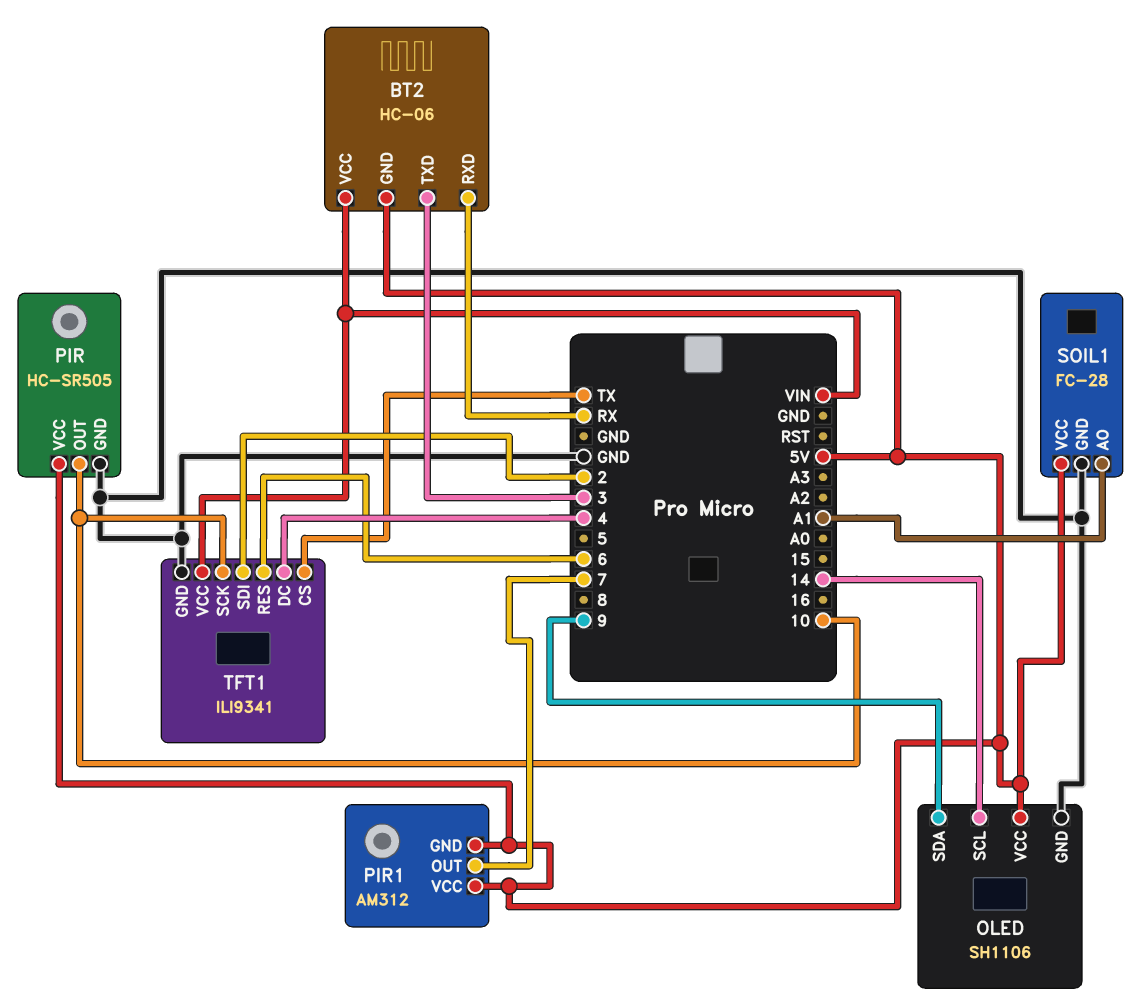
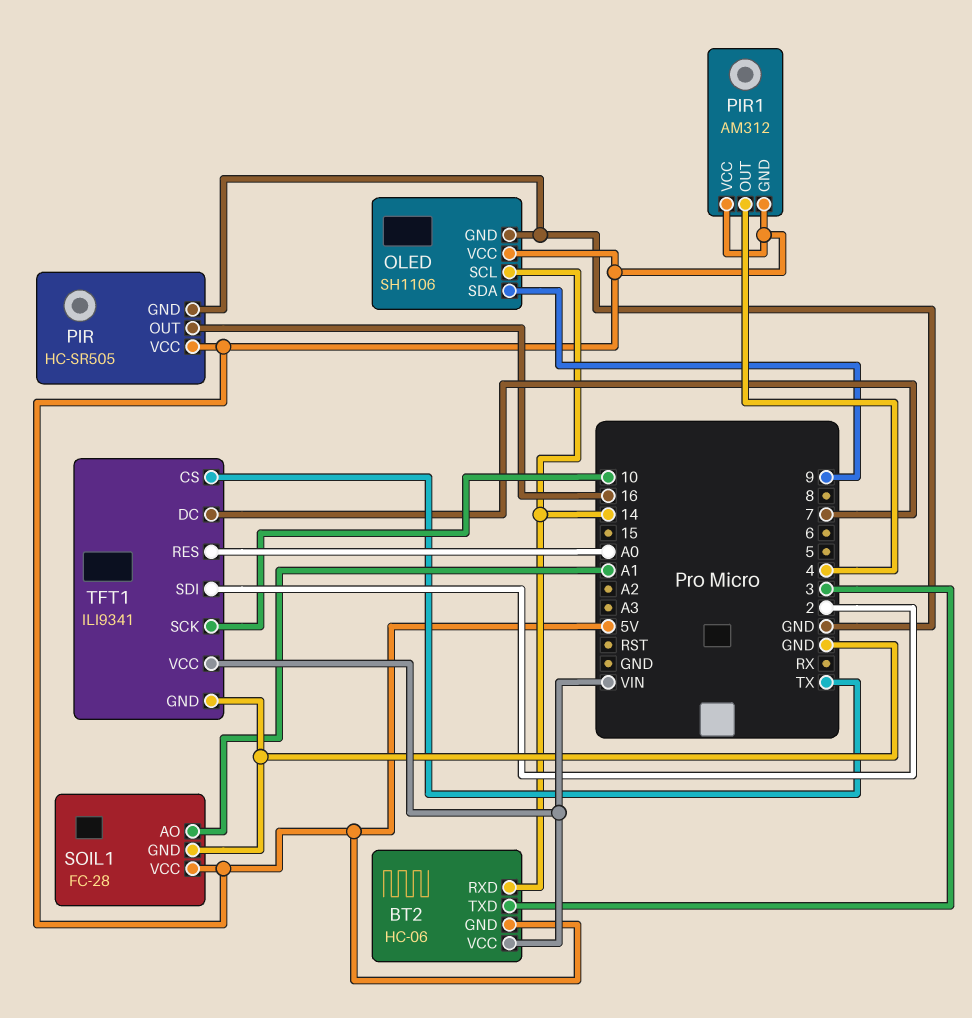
BT2 pin RXD: RX -> 14
PIR pin OUT: 10 -> 16
PIR1 pin OUT: 7 -> 4
TFT1 pin DC: 4 -> 7
TFT1 pin RES: 6 -> A0

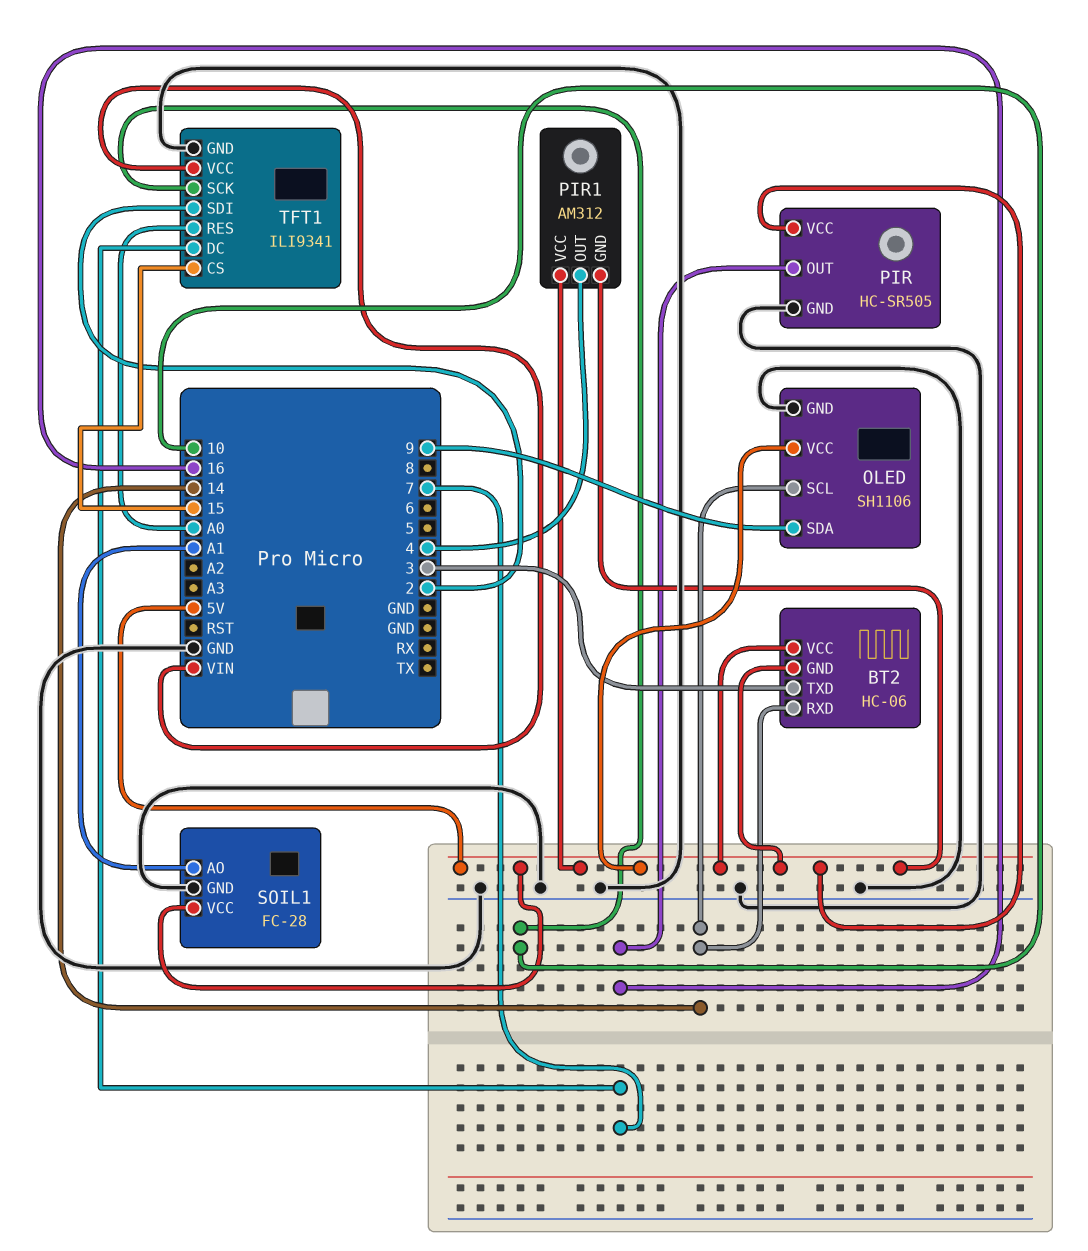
BT2 pin VCC: VIN -> 5V
TFT1 pin CS: TX -> 15

